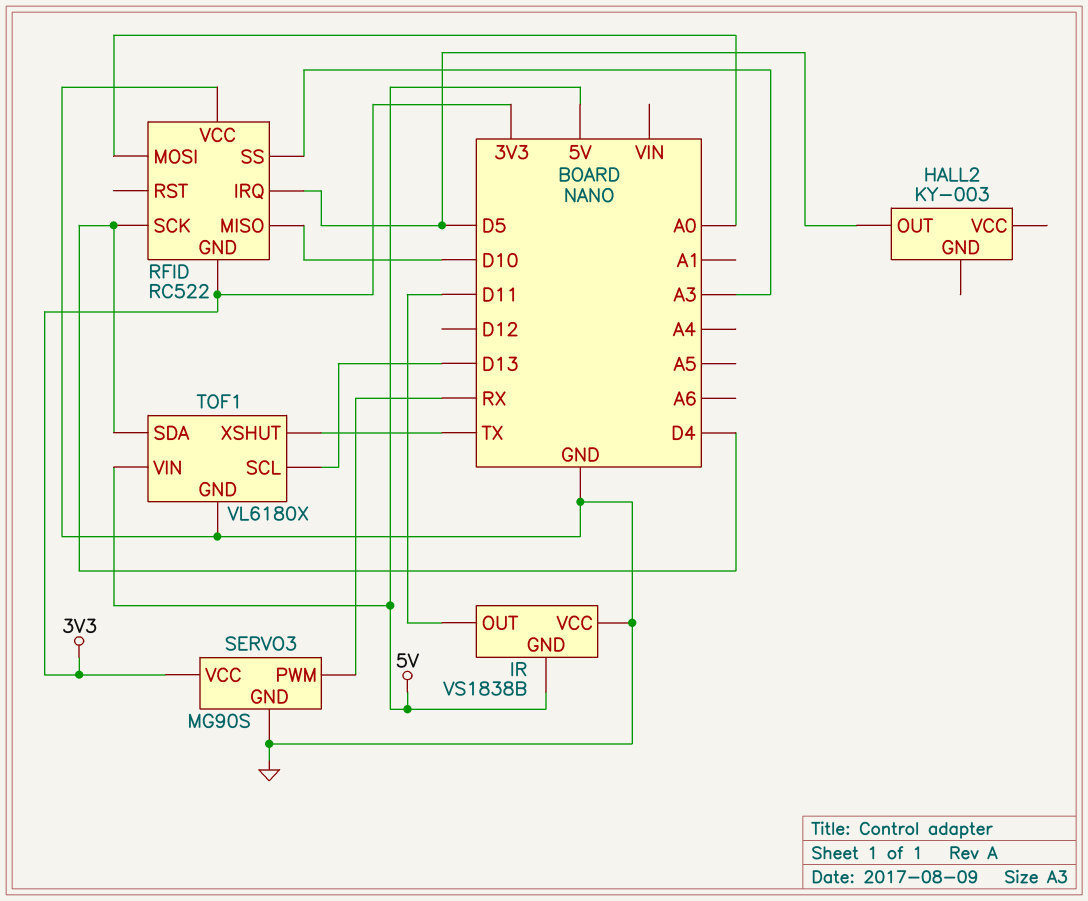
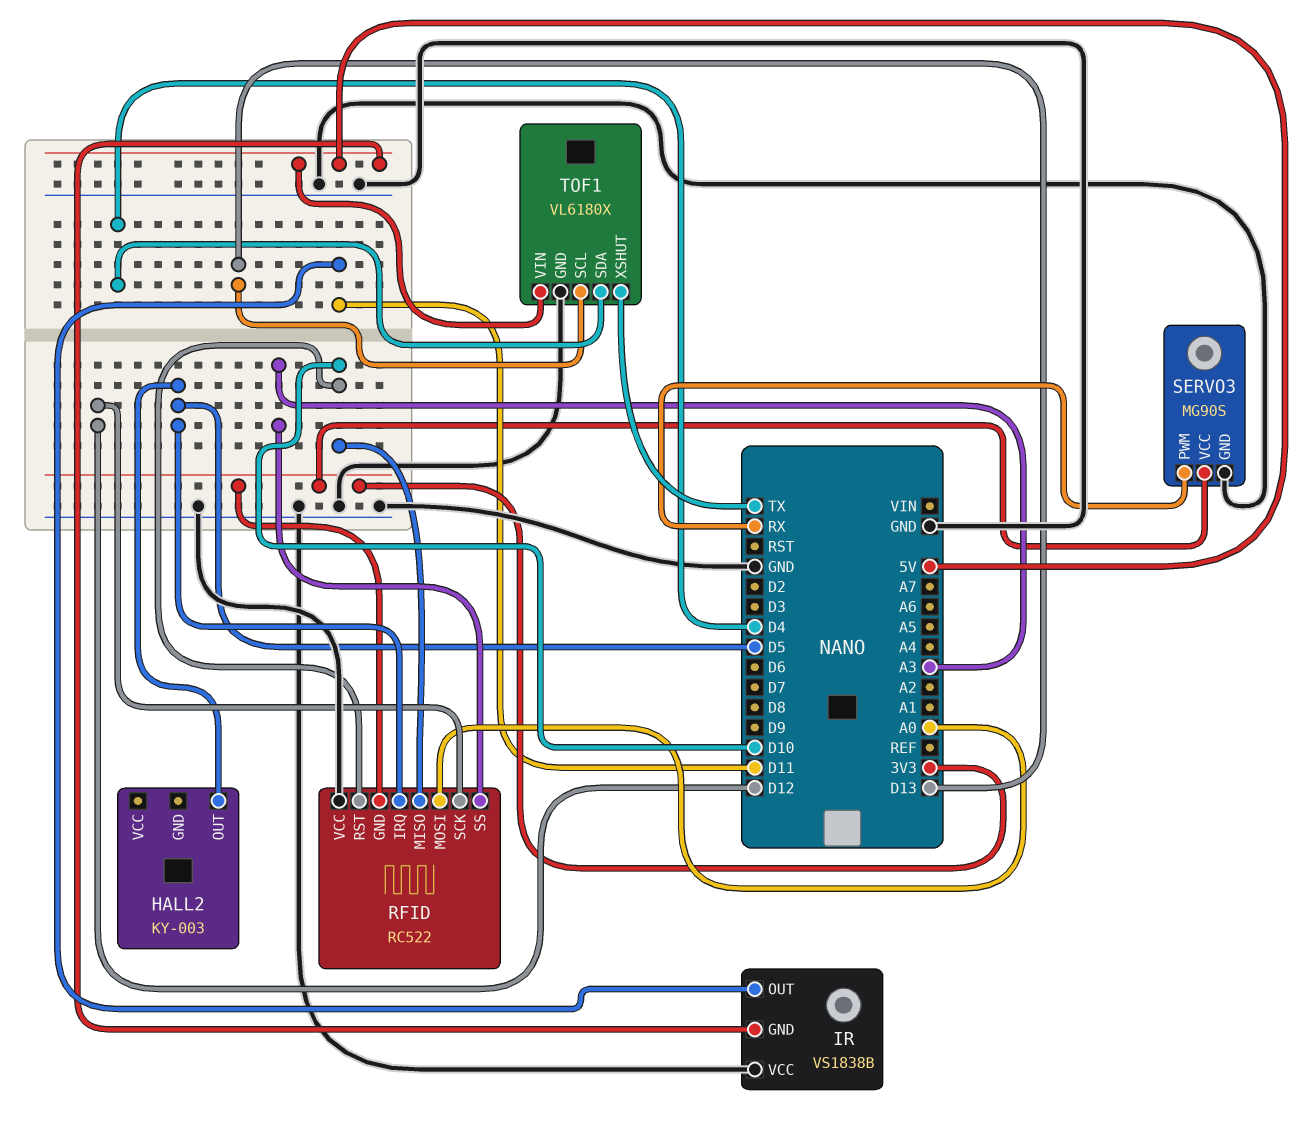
RFID pin RST: none -> D10
RFID pin SCK: D4 -> D12

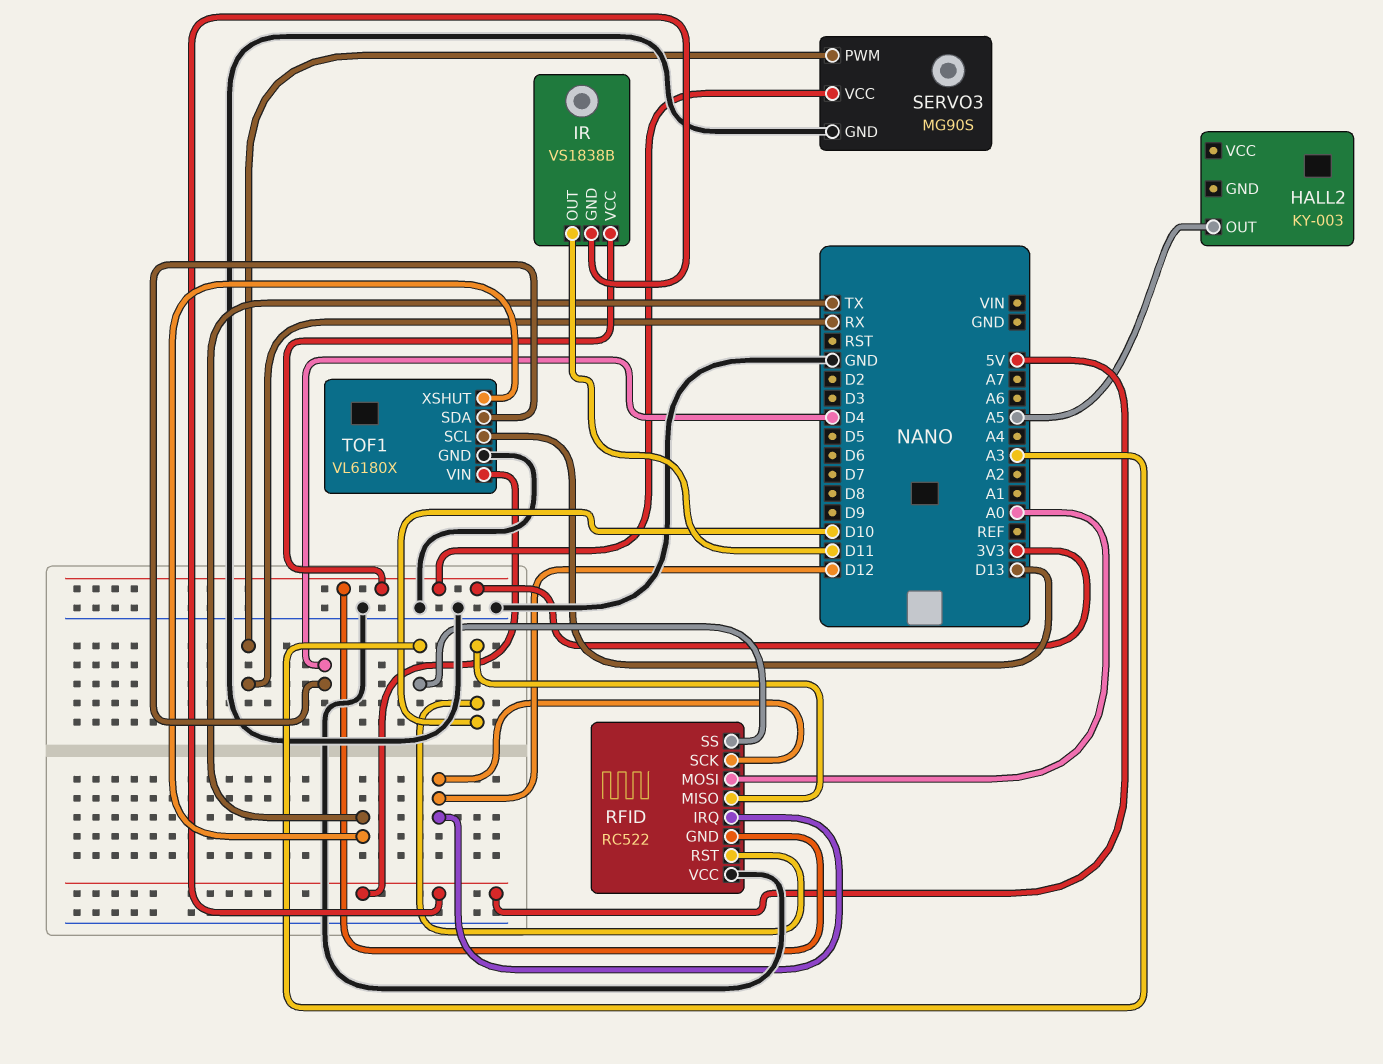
HALL2 pin OUT: D5 -> A5
IR pin VCC: GND -> 3V3
RFID pin IRQ: D5 -> D12

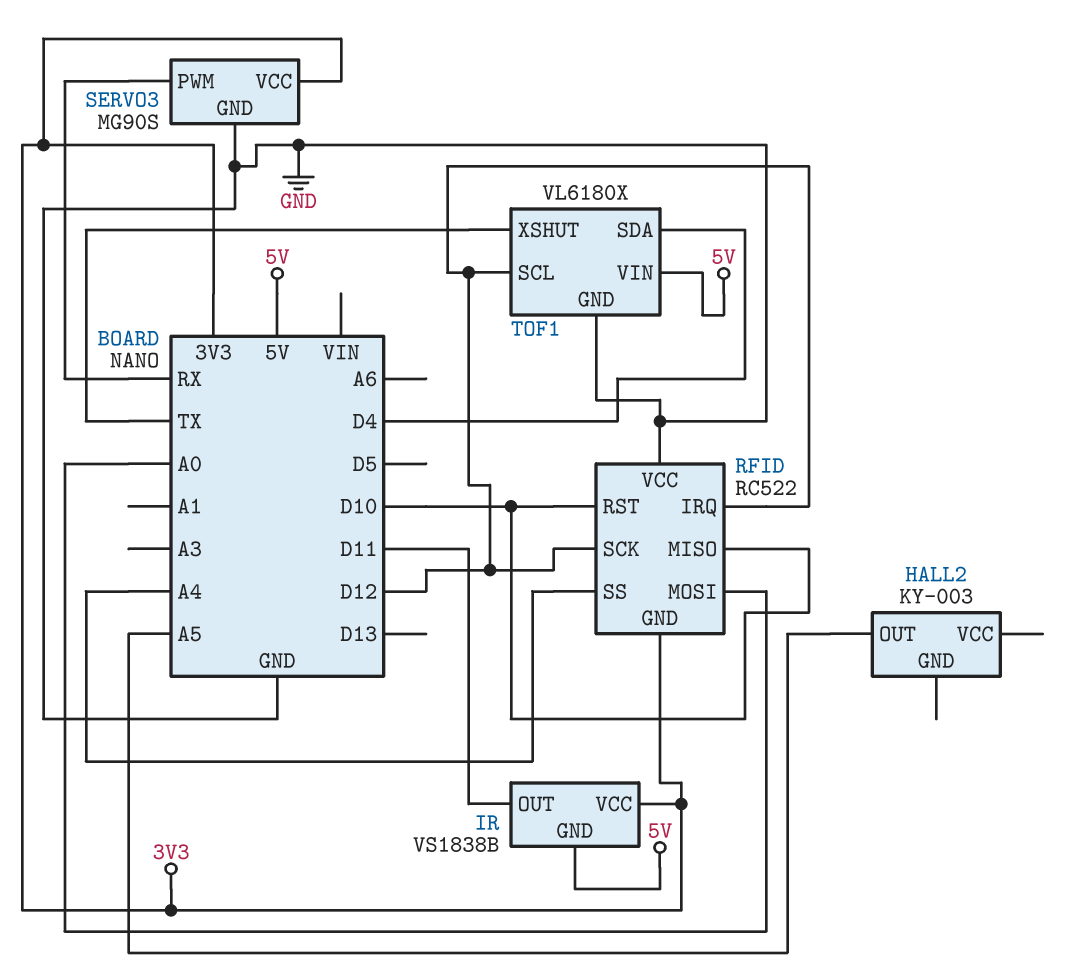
RFID pin SS: A3 -> A4
TOF1 pin SCL: D13 -> D12

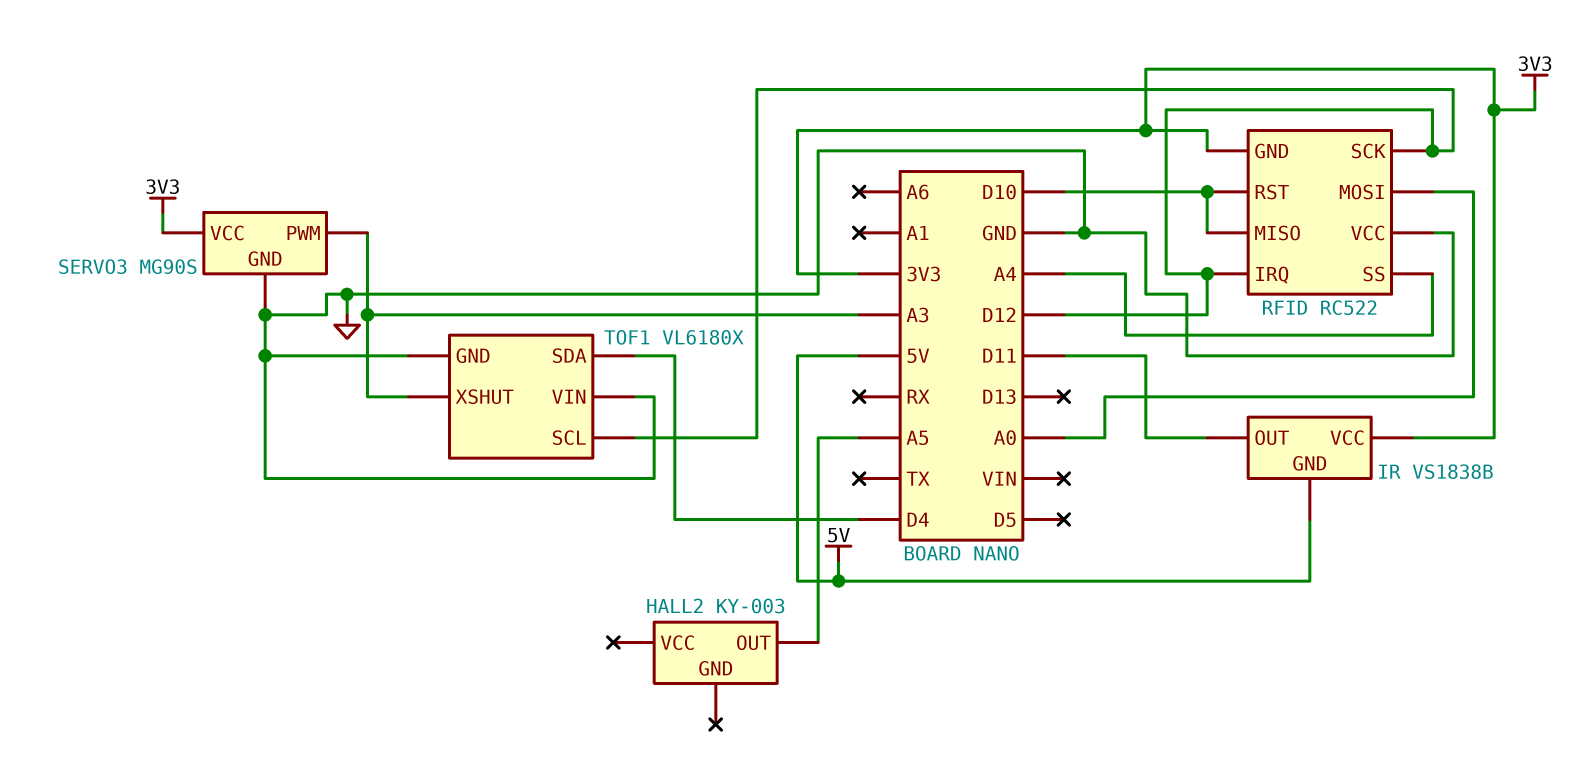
SERVO3 pin PWM: RX -> A3
TOF1 pin VIN: 5V -> GND
TOF1 pin XSHUT: TX -> A3

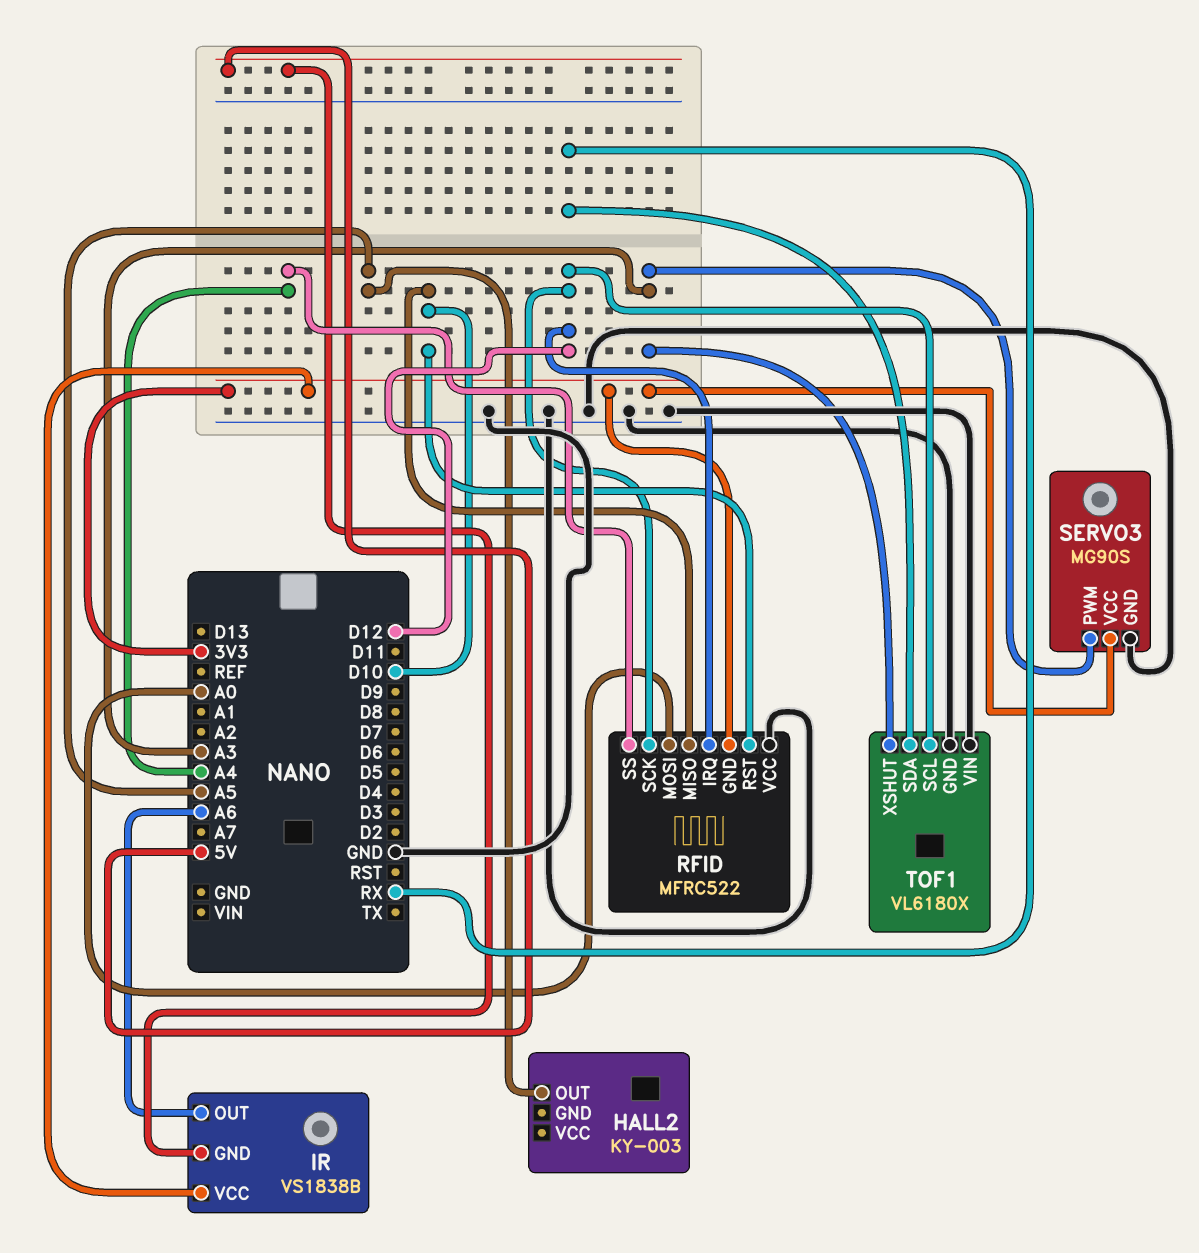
IR pin OUT: D11 -> A6
RFID: RC522 -> MFRC522
TOF1 pin SDA: D4 -> RX

